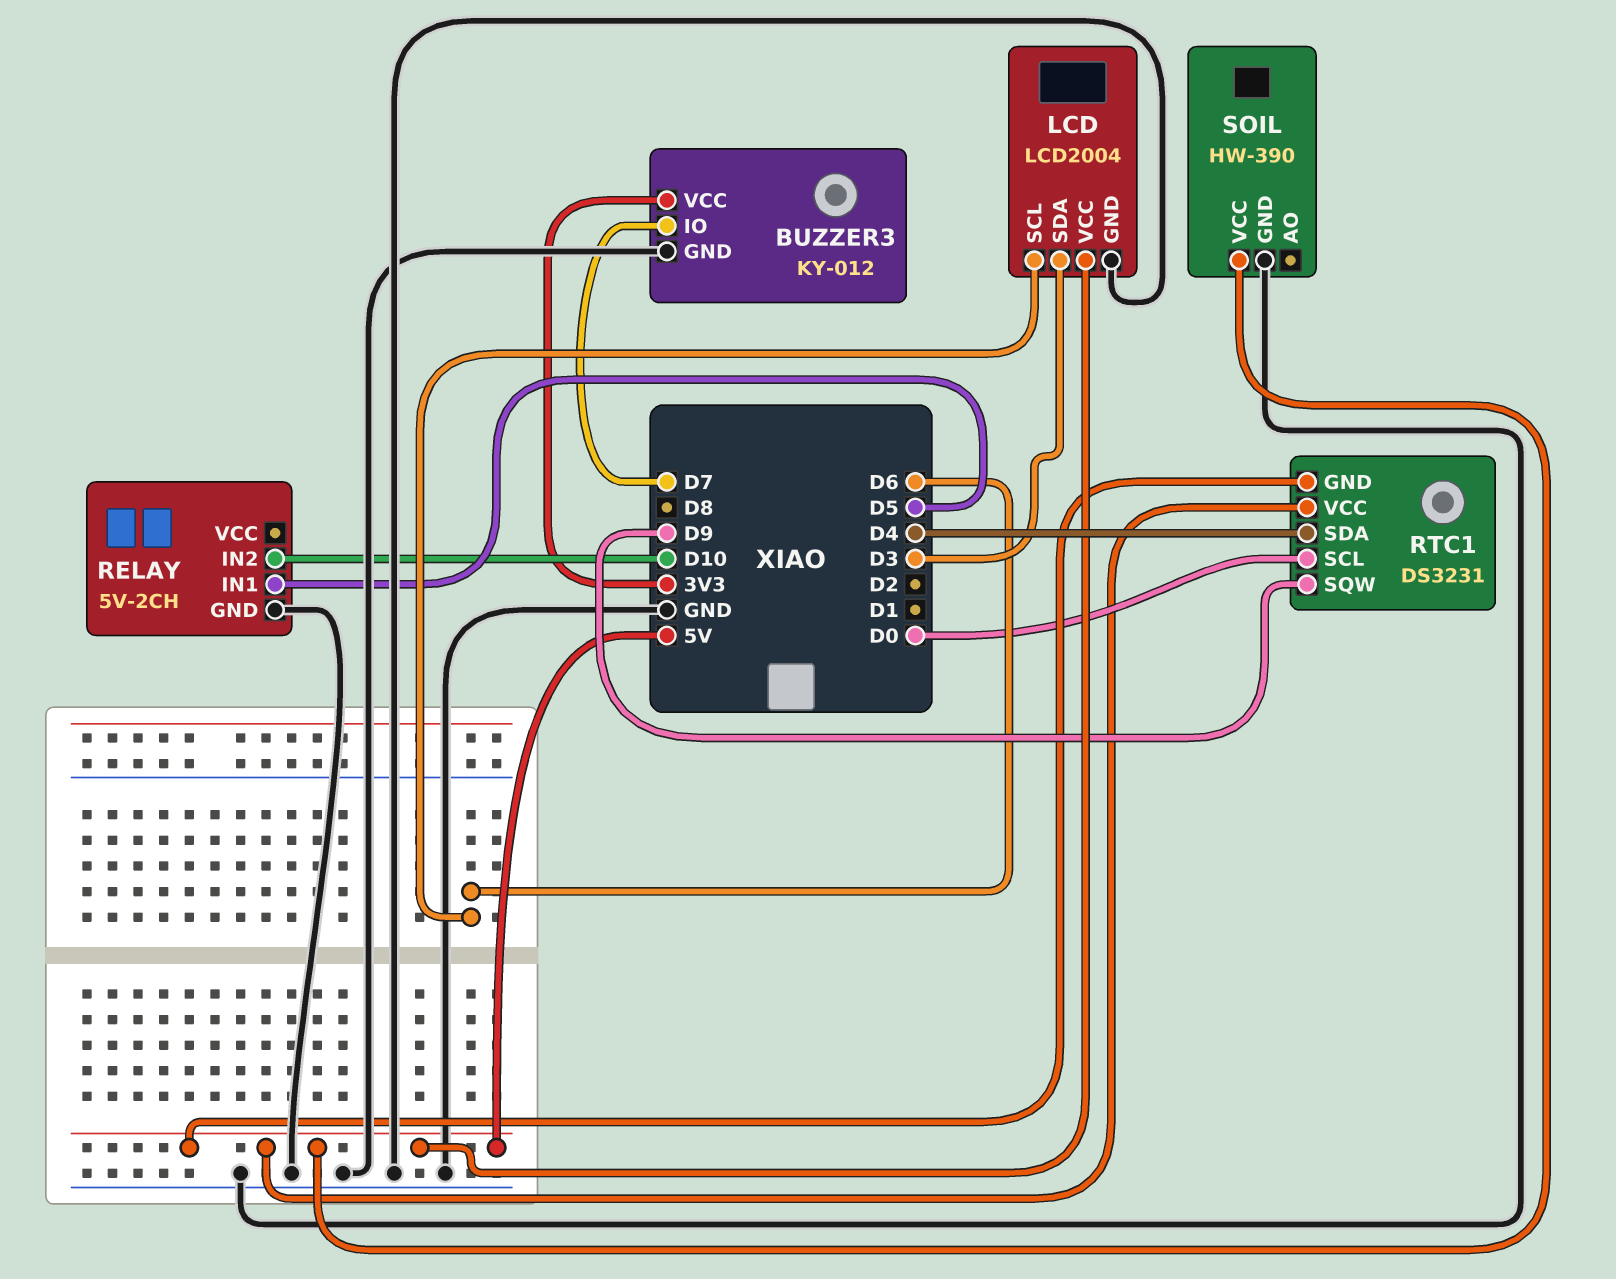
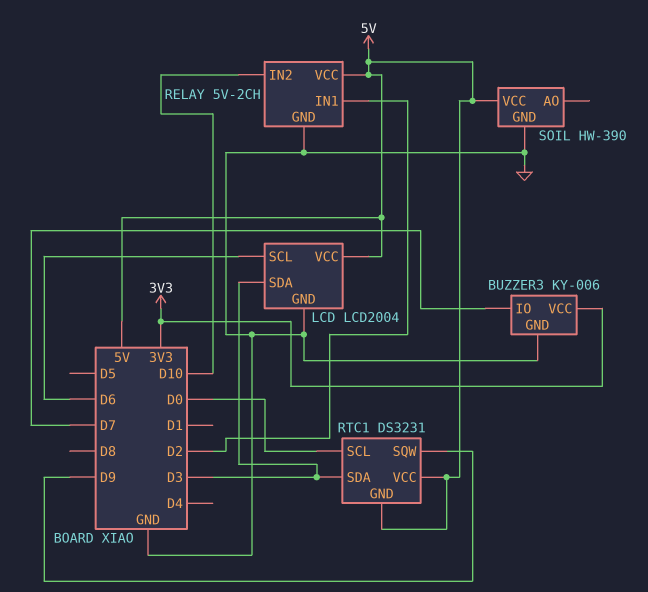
BUZZER3: KY-012 -> KY-006
RELAY pin IN1: D5 -> D2
RELAY pin VCC: none -> 5V
RTC1 pin SDA: D4 -> D3

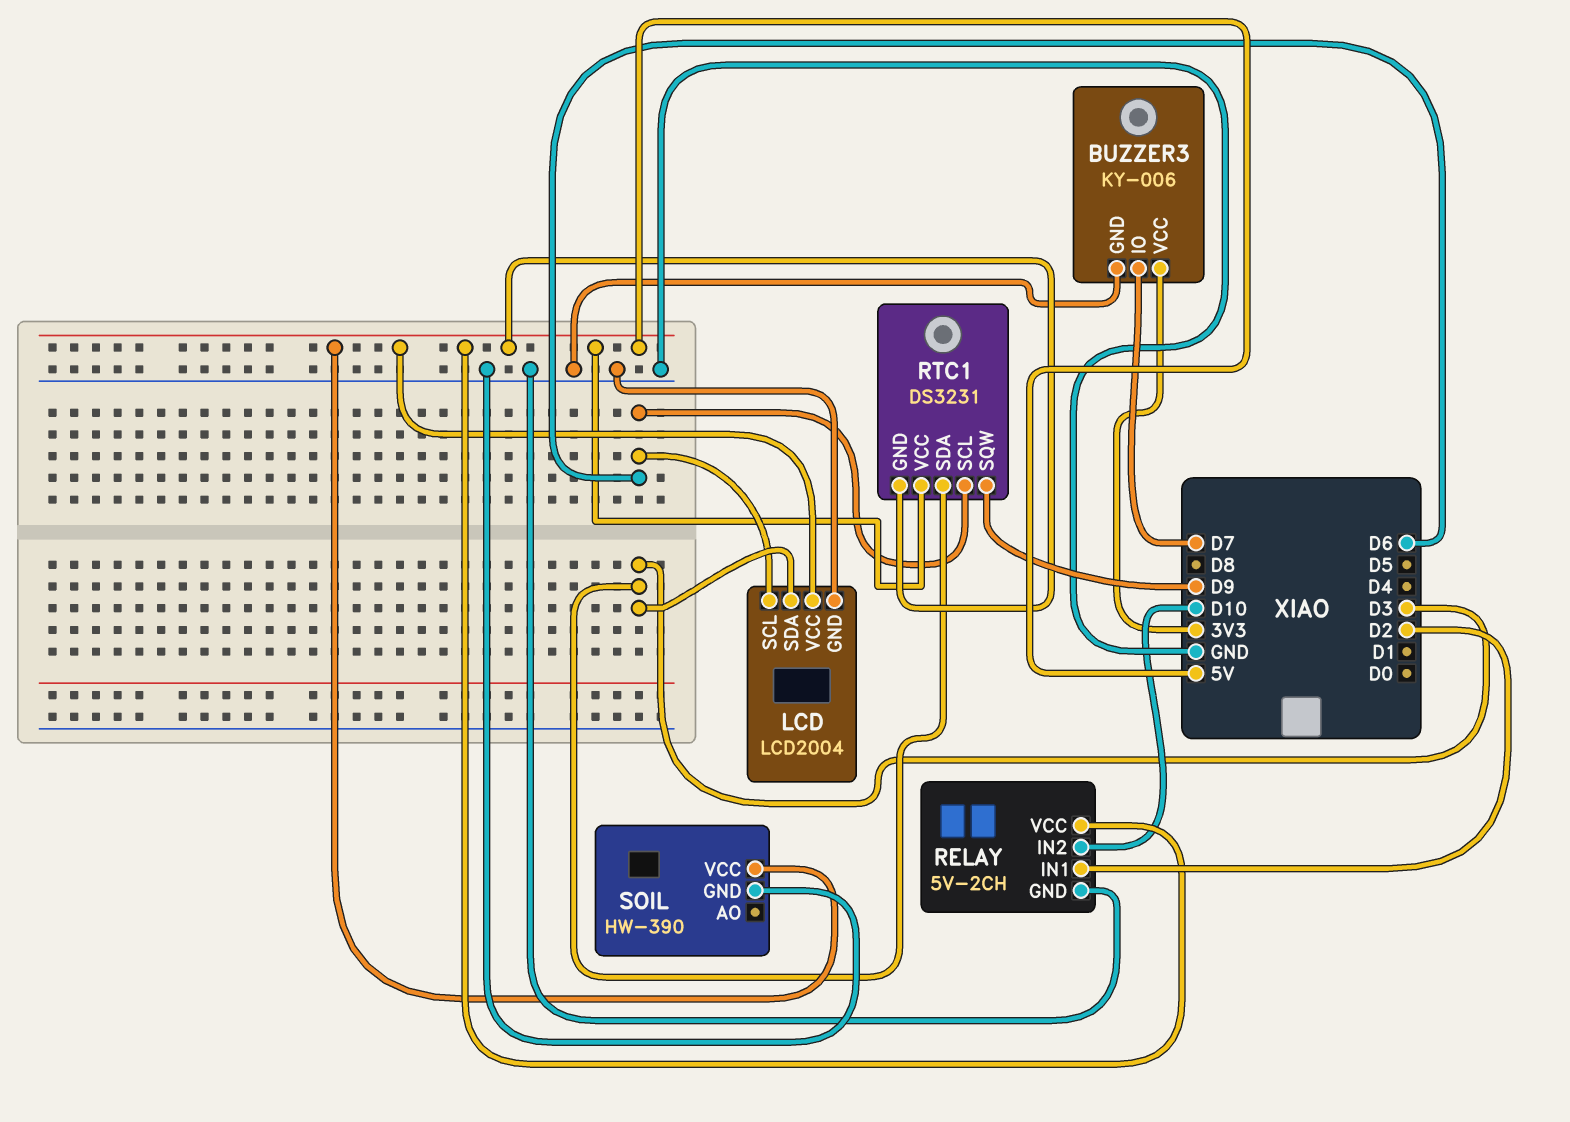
RTC1 pin SCL: D0 -> D6

